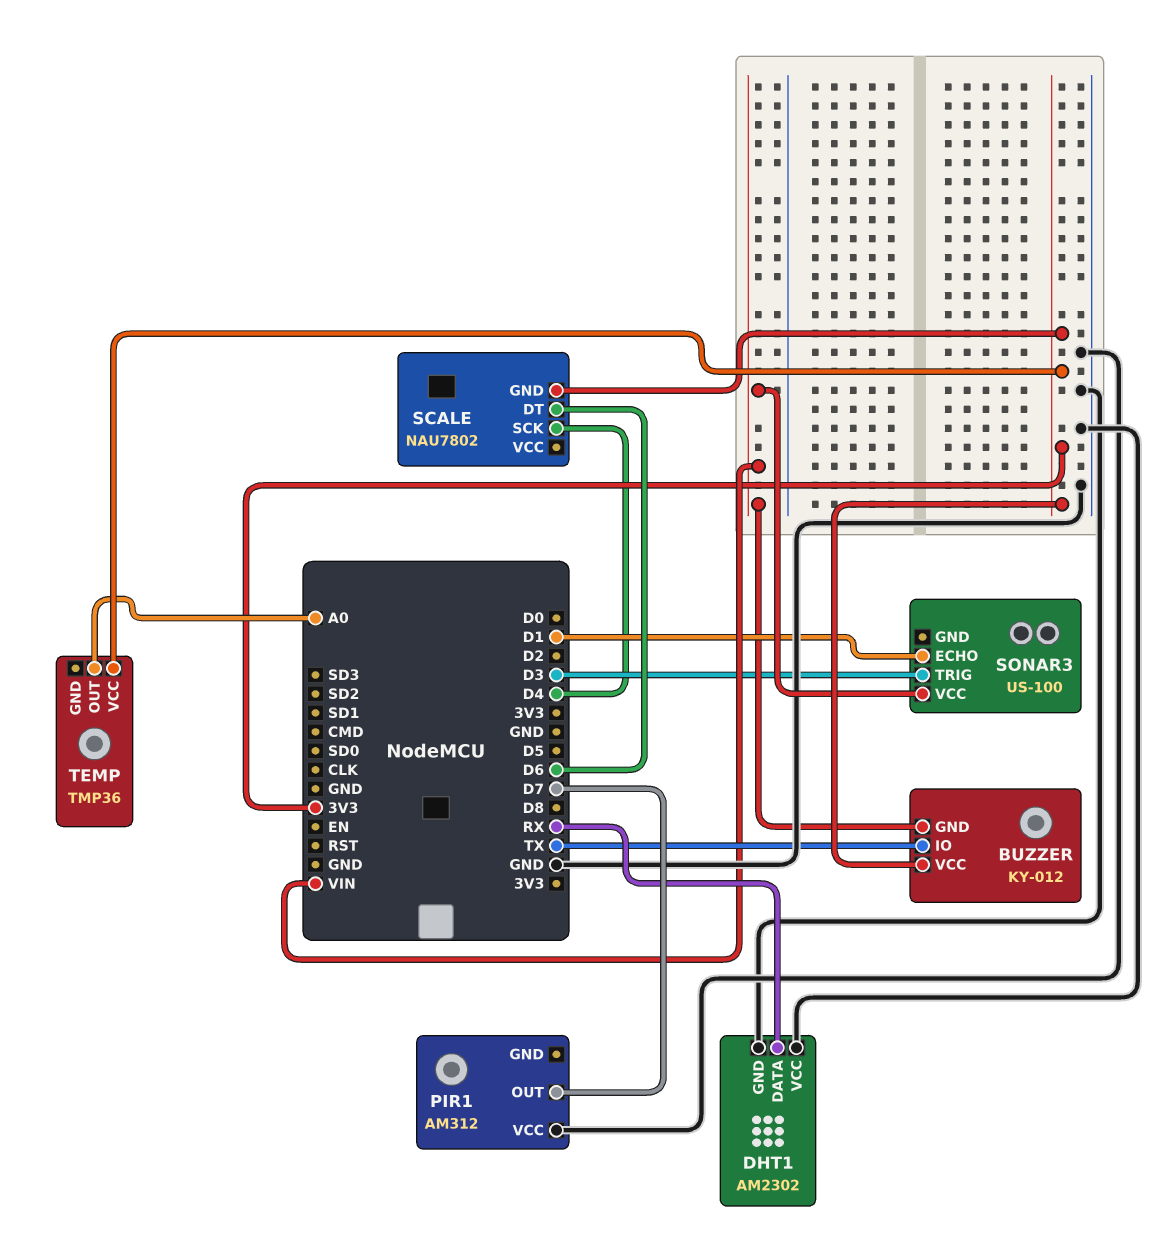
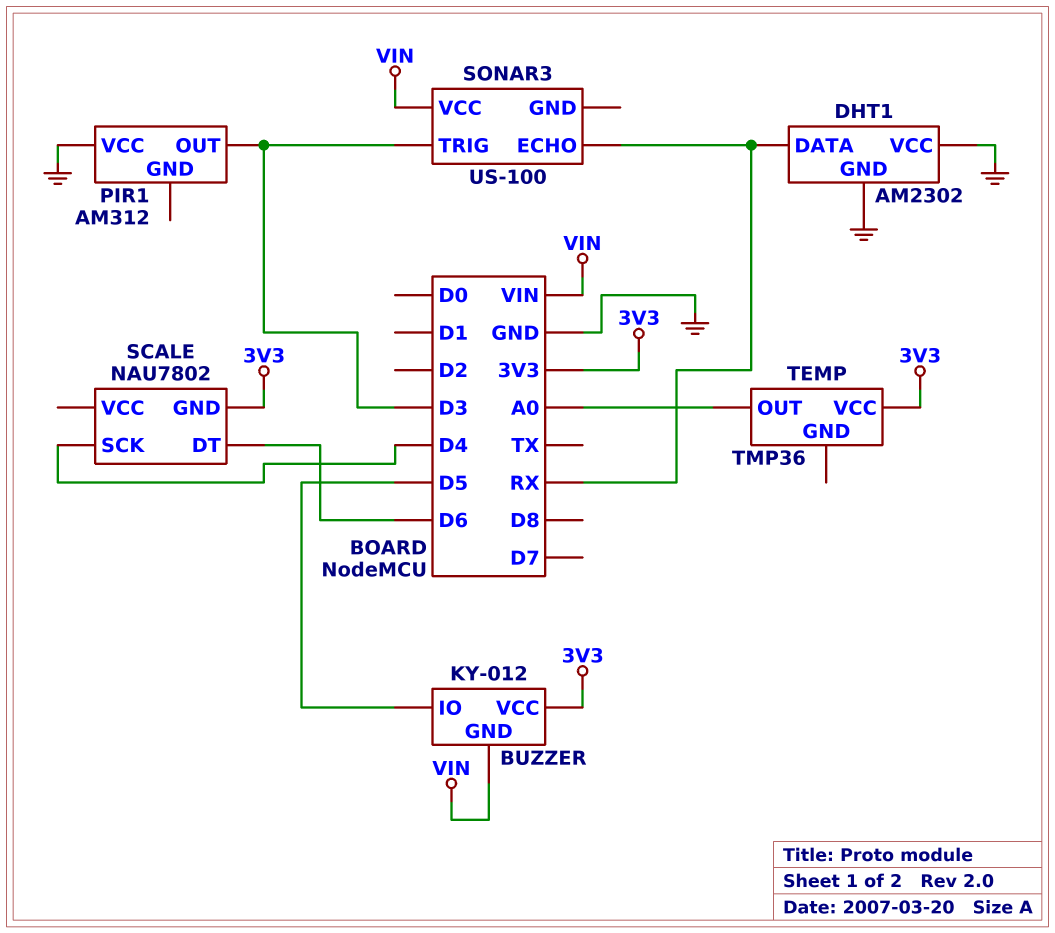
BUZZER pin IO: TX -> D5
PIR1 pin OUT: D7 -> D3
SONAR3 pin ECHO: D1 -> RX

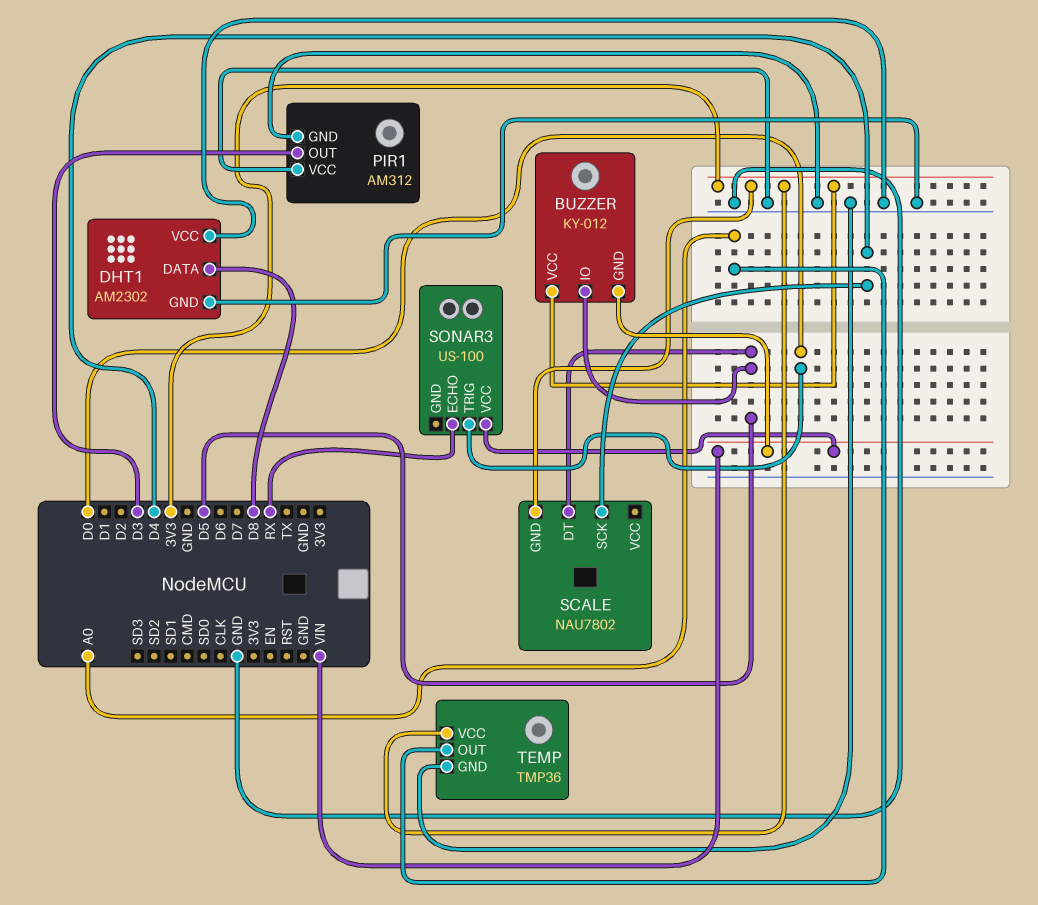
DHT1 pin DATA: RX -> D8
PIR1 pin GND: none -> GND
SCALE pin DT: D6 -> D5
SONAR3 pin TRIG: D3 -> D0
TEMP pin GND: none -> GND

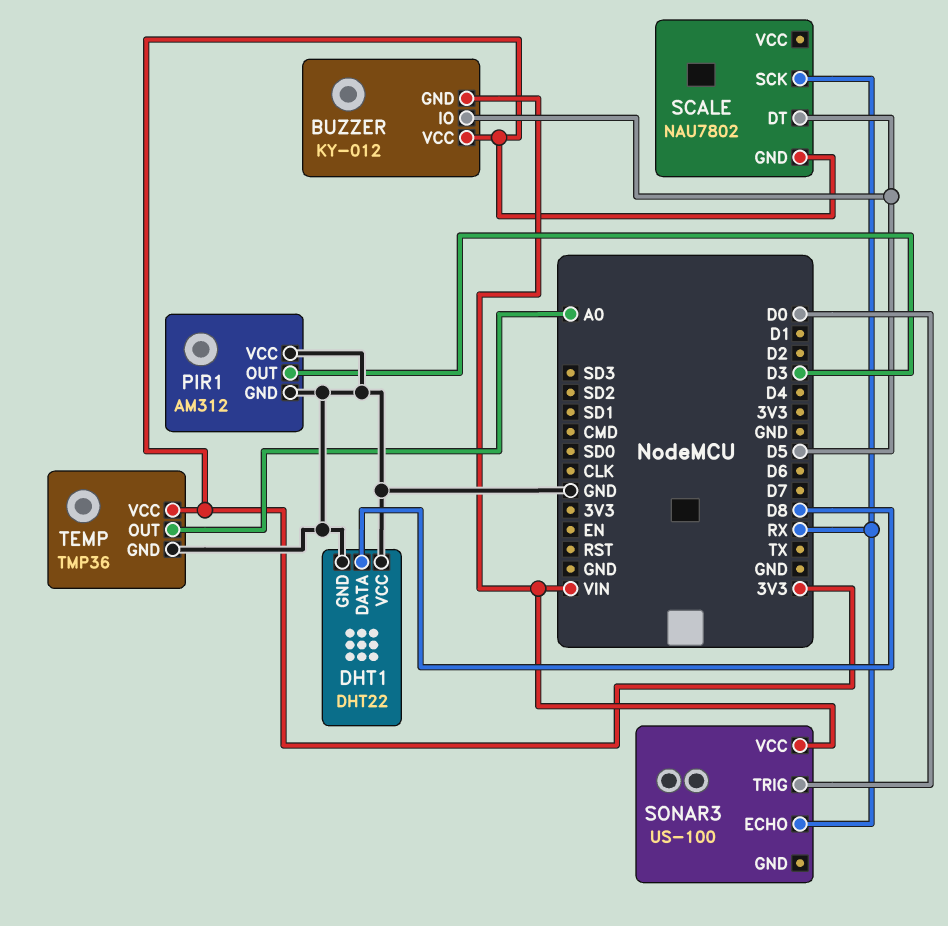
DHT1: AM2302 -> DHT22
SCALE pin SCK: D4 -> RX

